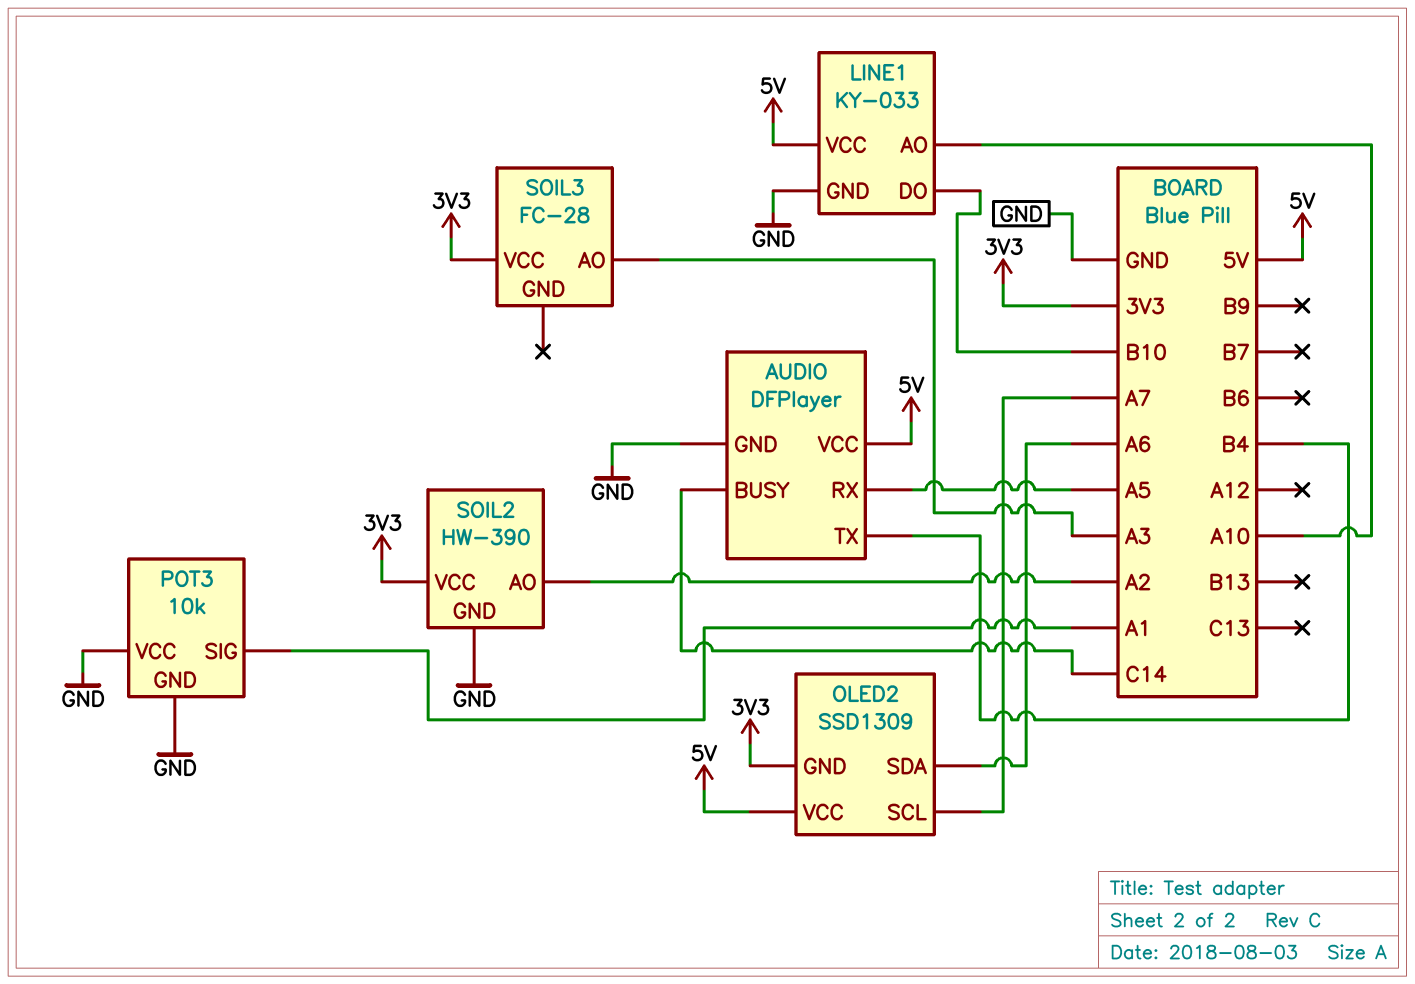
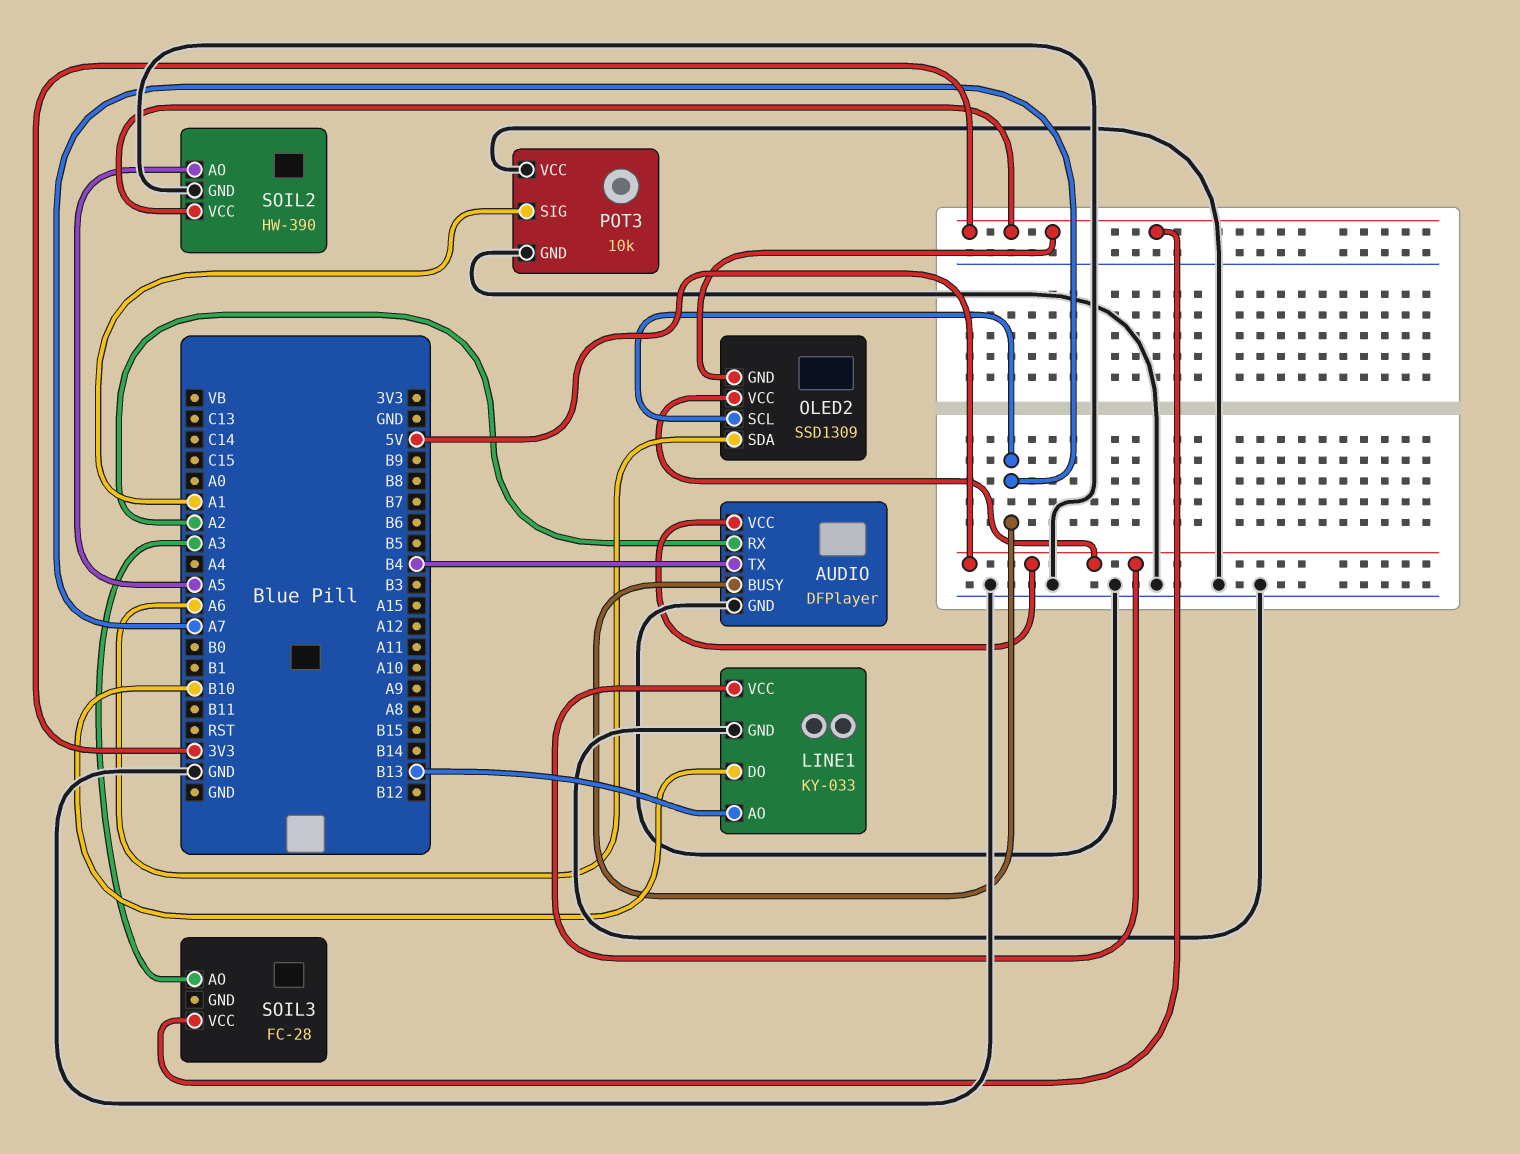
AUDIO pin BUSY: C14 -> A7
AUDIO pin RX: A5 -> A2
LINE1 pin AO: A10 -> B13
SOIL2 pin AO: A2 -> A5

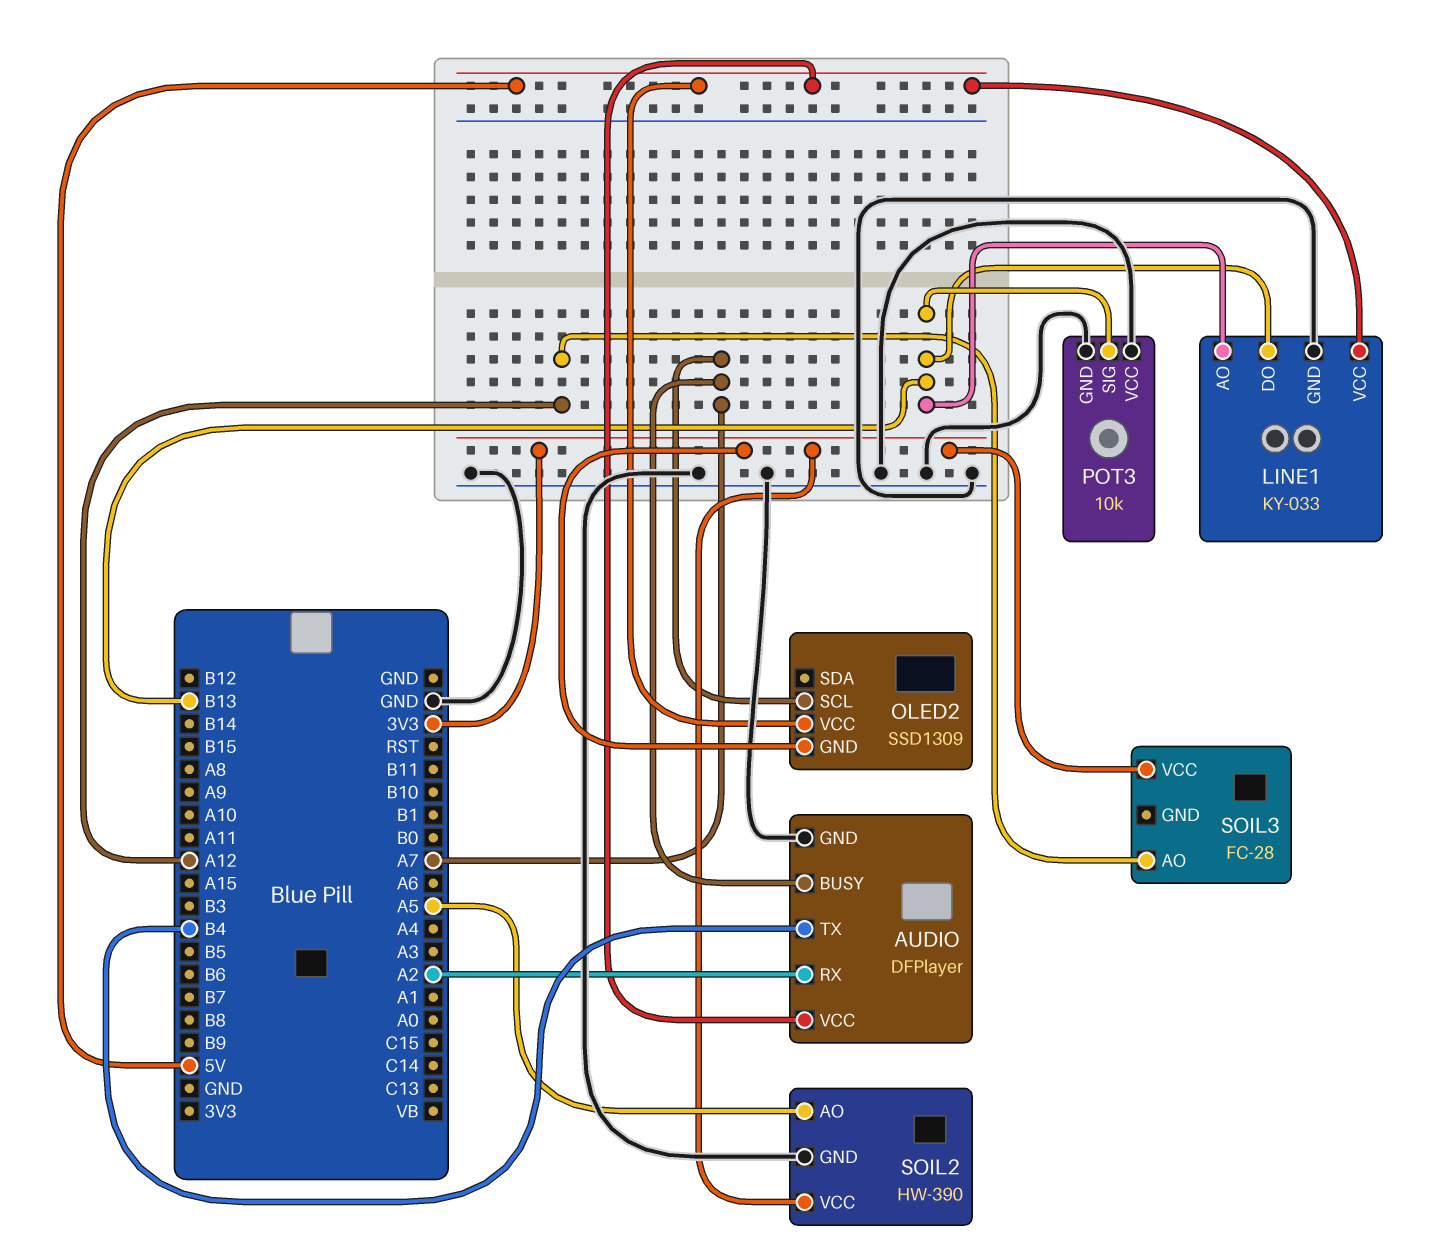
LINE1 pin DO: B10 -> B13
OLED2 pin SDA: A6 -> none
POT3 pin SIG: A1 -> B13
SOIL3 pin AO: A3 -> A12

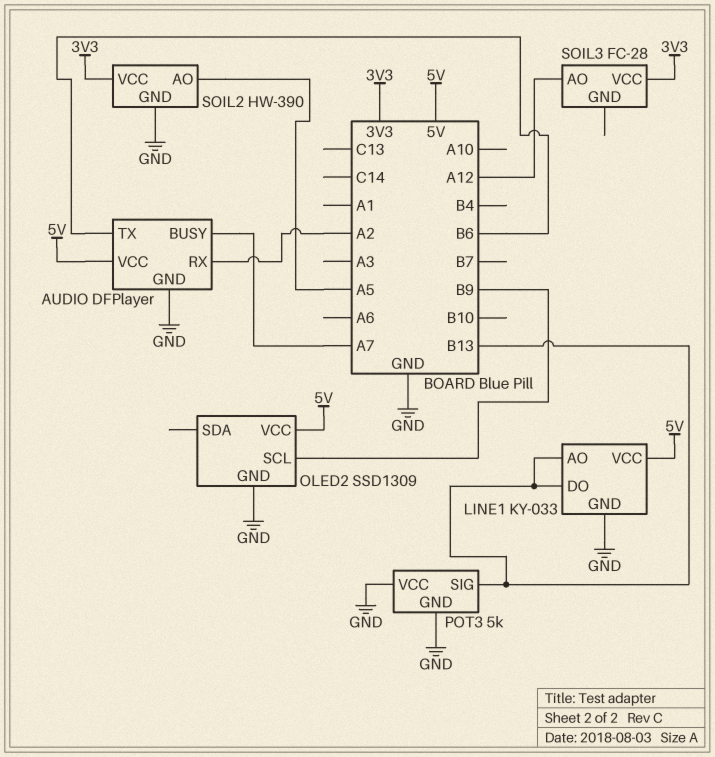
AUDIO pin TX: B4 -> B6
OLED2 pin GND: 3V3 -> GND
OLED2 pin SCL: A7 -> B9
POT3: 10k -> 5k

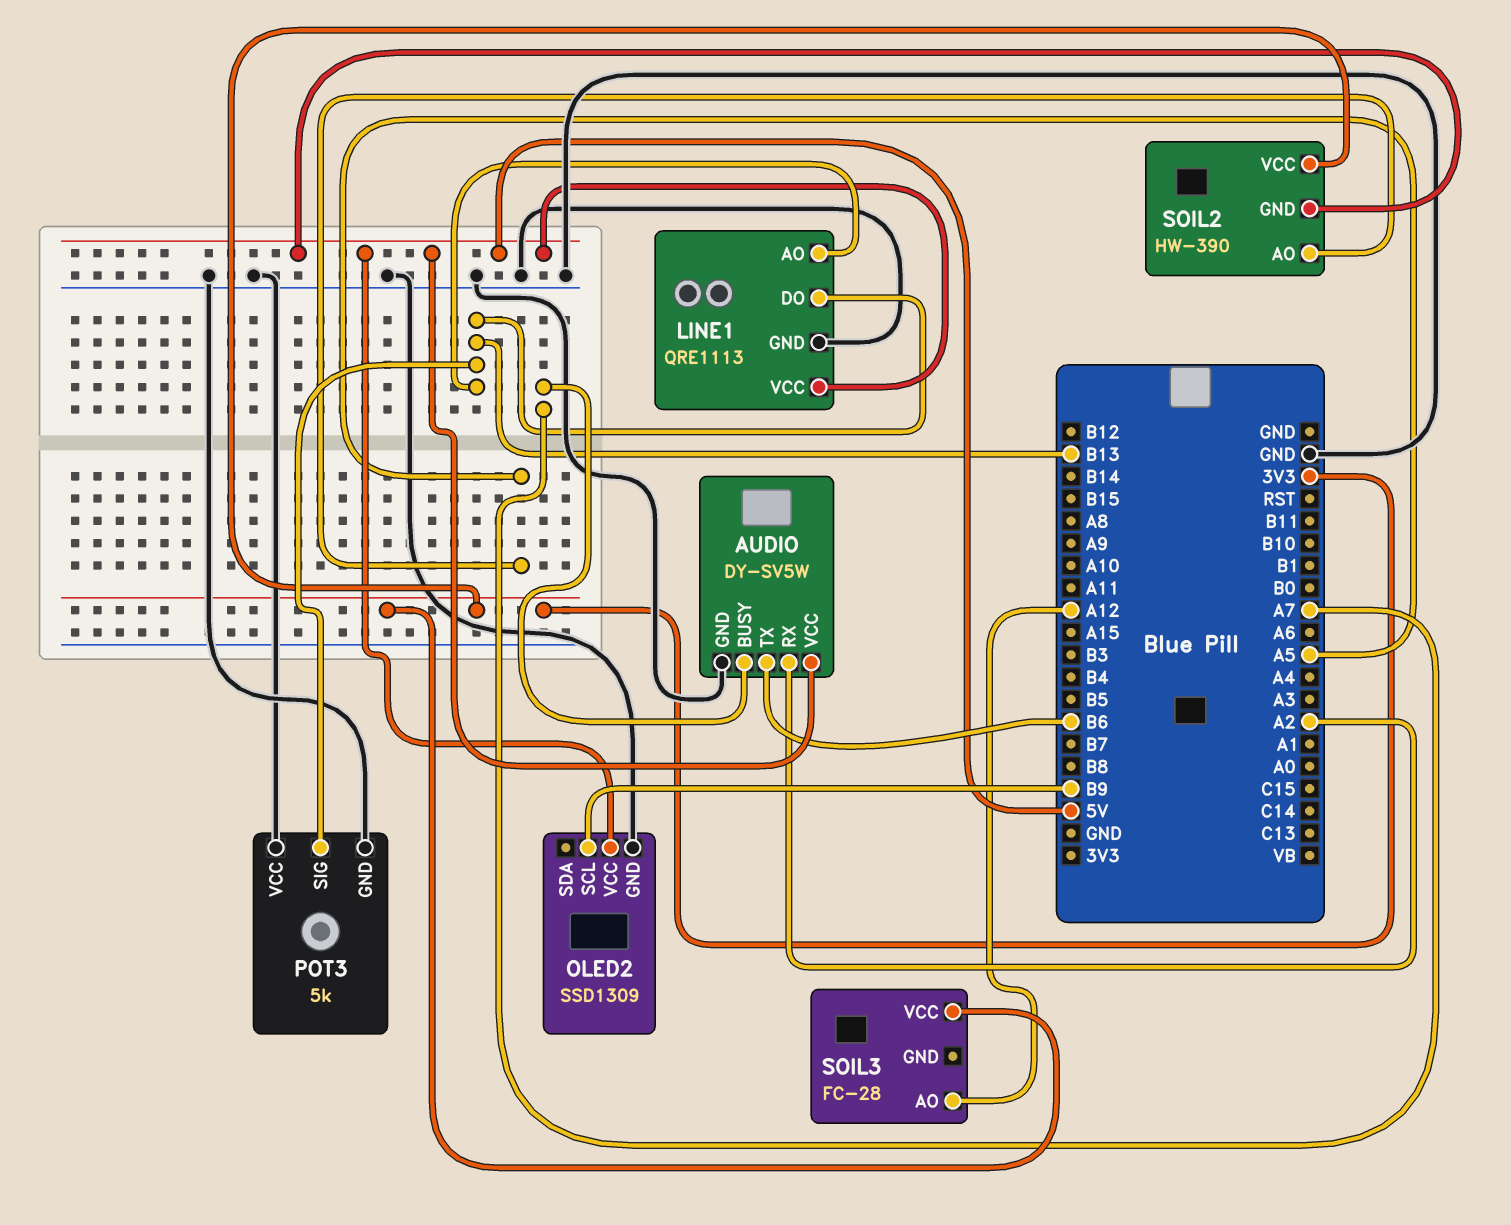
AUDIO: DFPlayer -> DY-SV5W
LINE1: KY-033 -> QRE1113
SOIL2 pin GND: GND -> 5V

